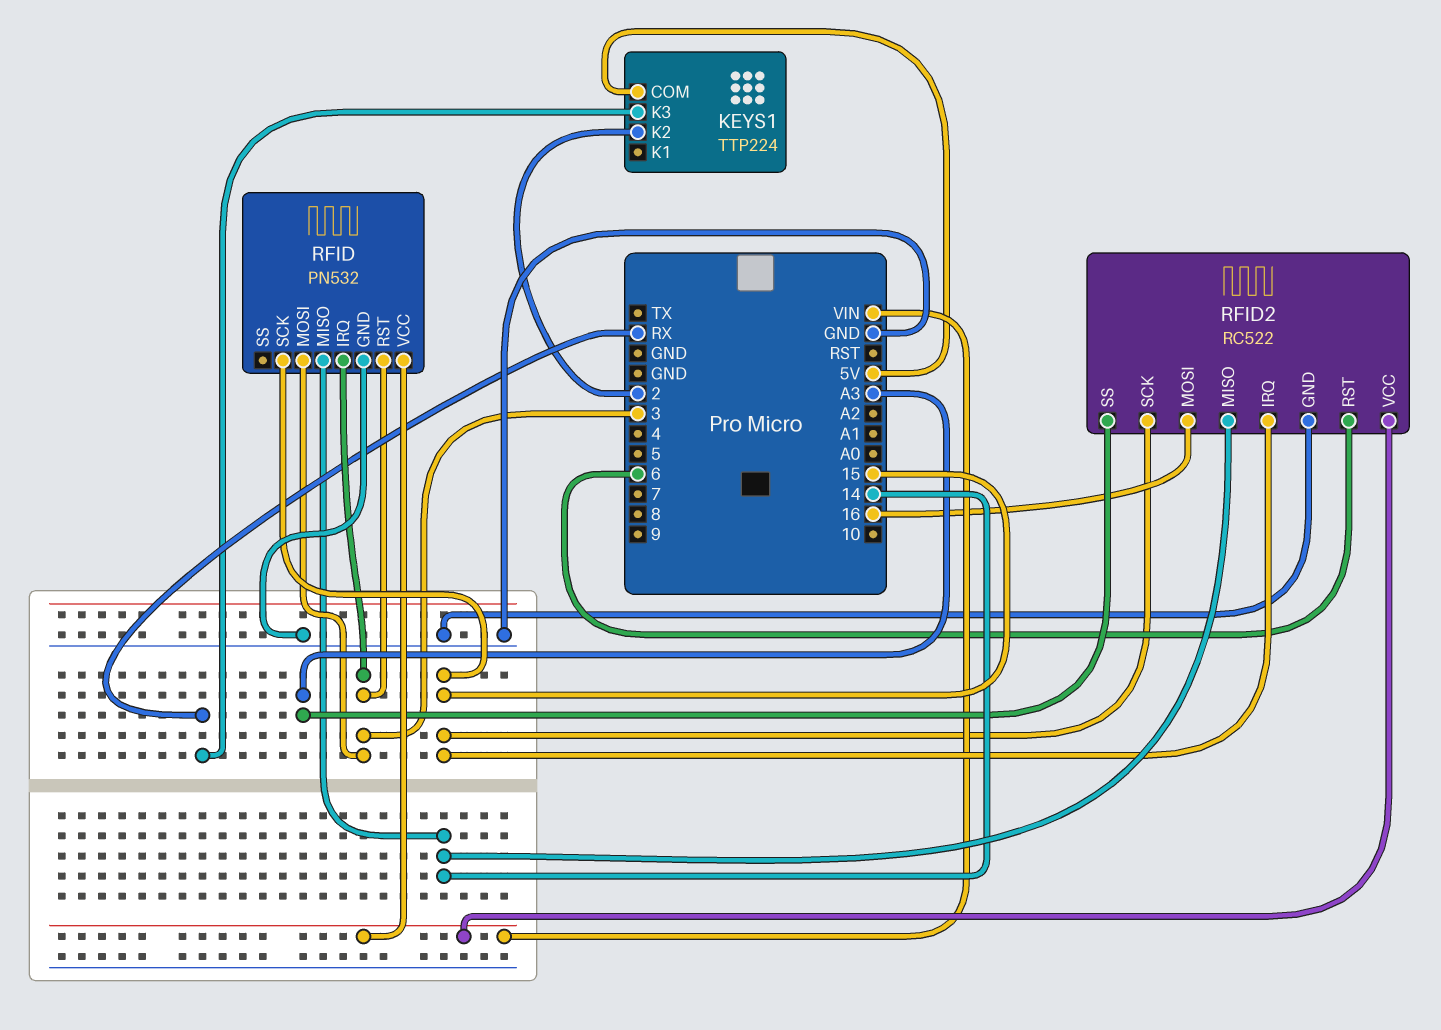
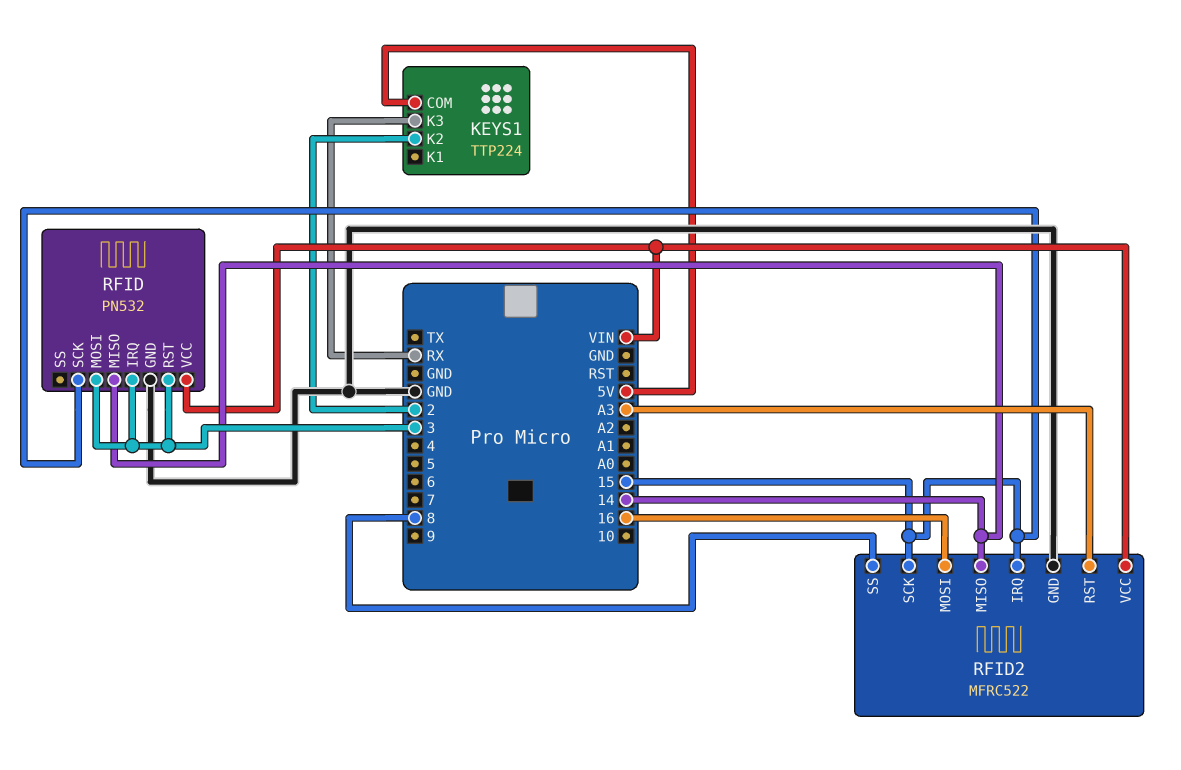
RFID2: RC522 -> MFRC522
RFID2 pin RST: 6 -> A3
RFID2 pin SS: A3 -> 8

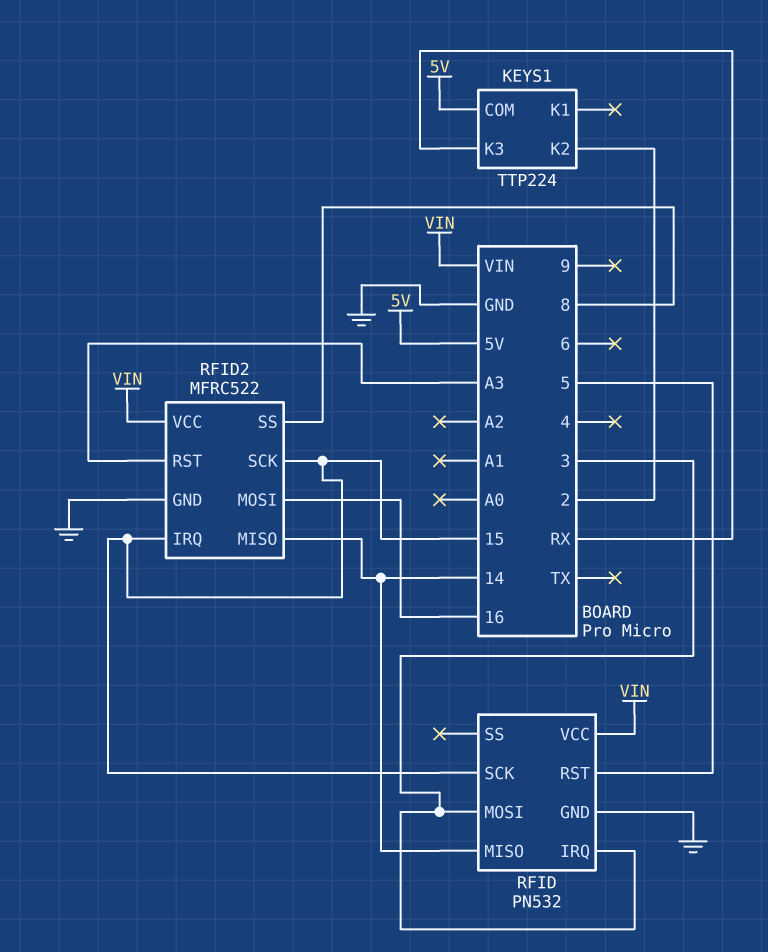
RFID pin RST: 3 -> 5

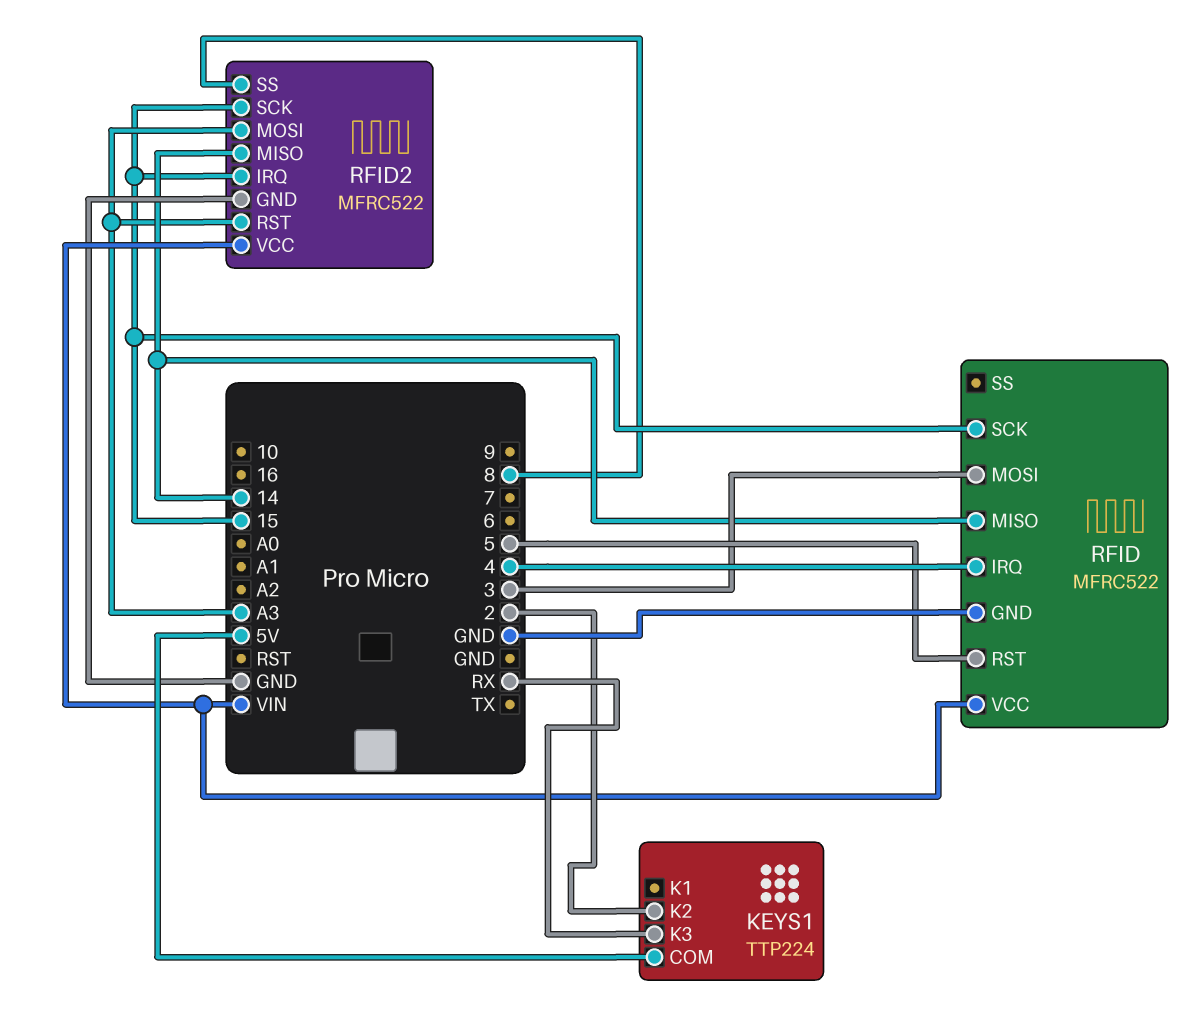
RFID: PN532 -> MFRC522
RFID pin IRQ: 3 -> 4
RFID2 pin MOSI: 16 -> A3

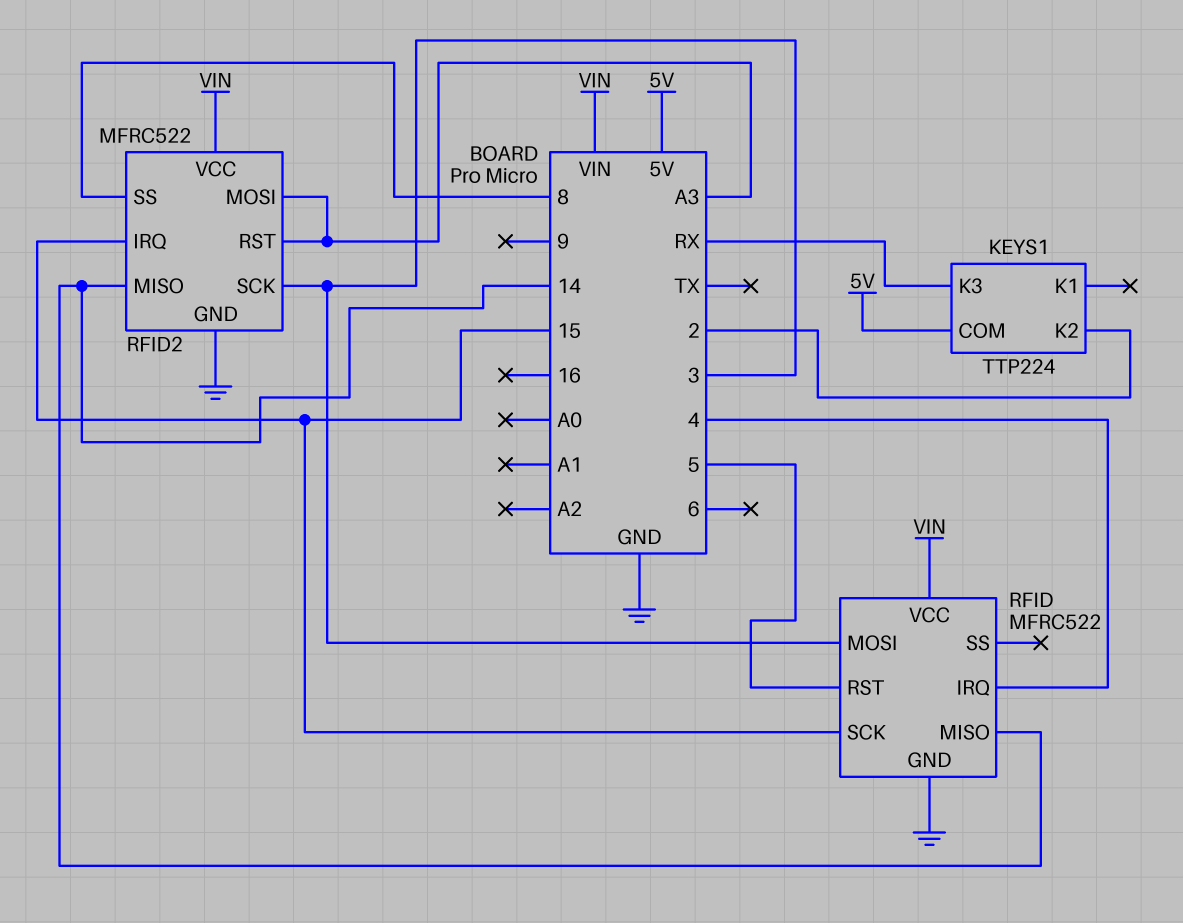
RFID2 pin SCK: 15 -> 3

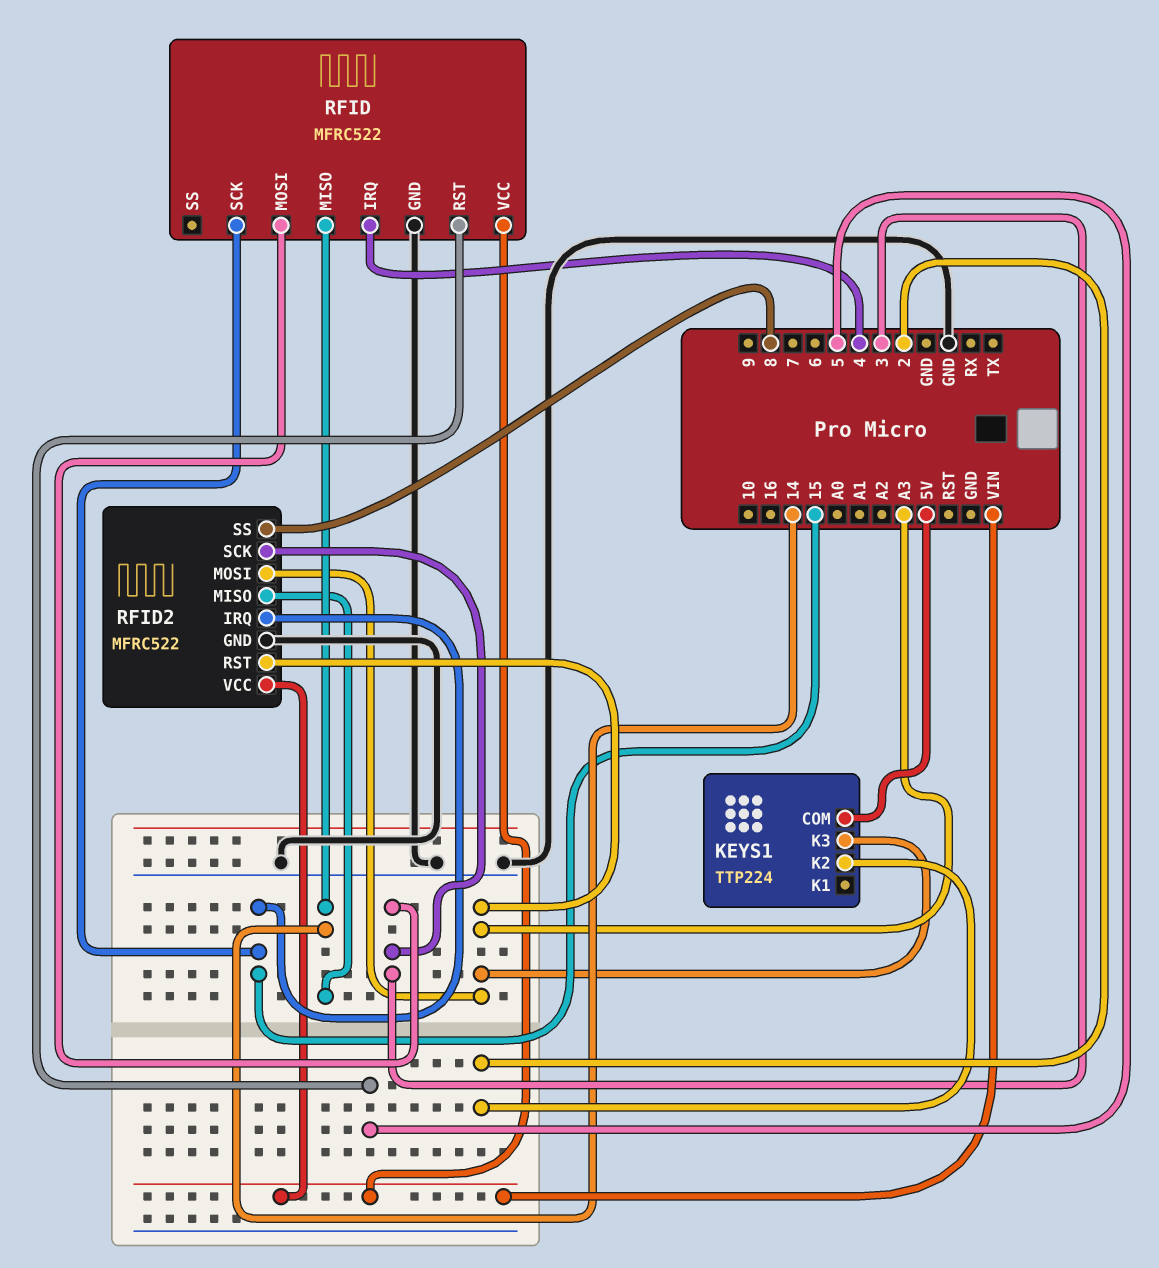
KEYS1 pin K3: RX -> A3

